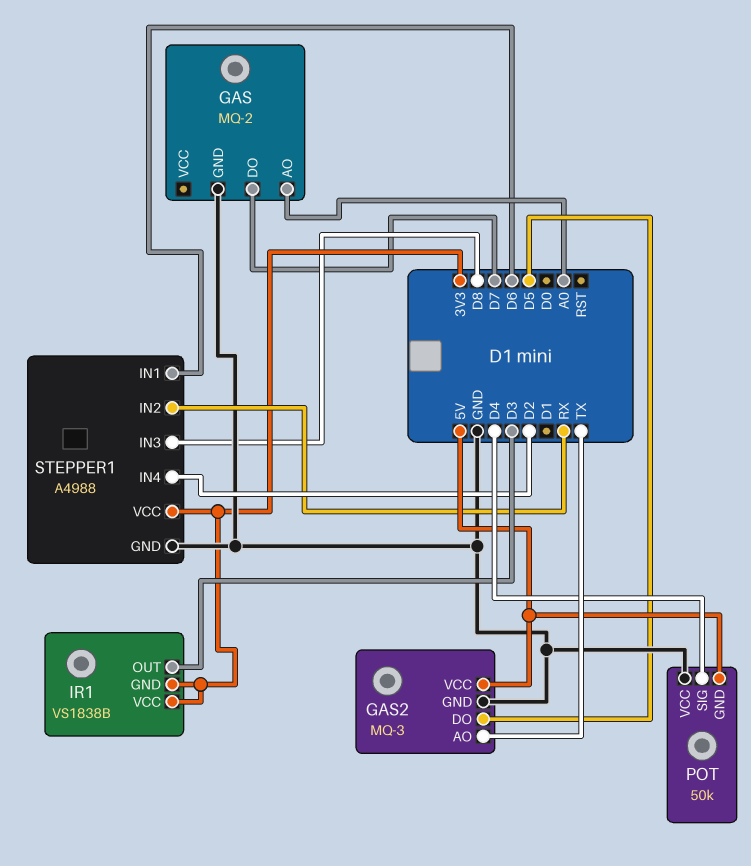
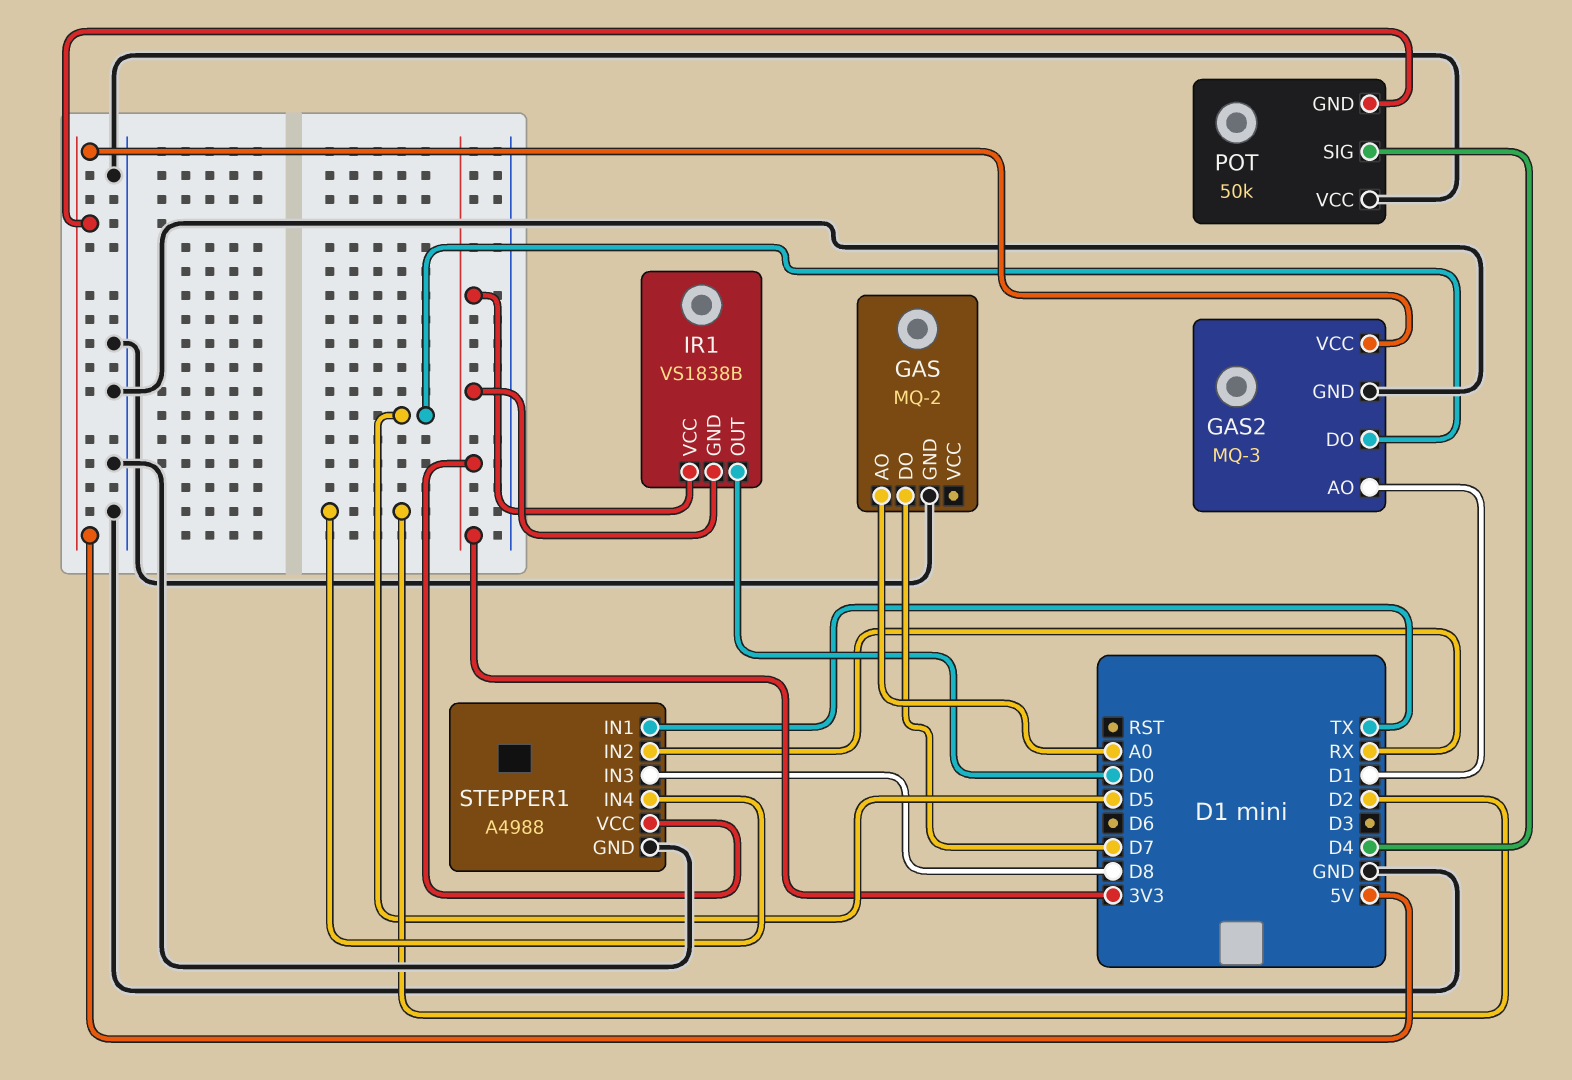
GAS2 pin AO: TX -> D1
IR1 pin OUT: D3 -> D0
STEPPER1 pin IN1: D6 -> TX

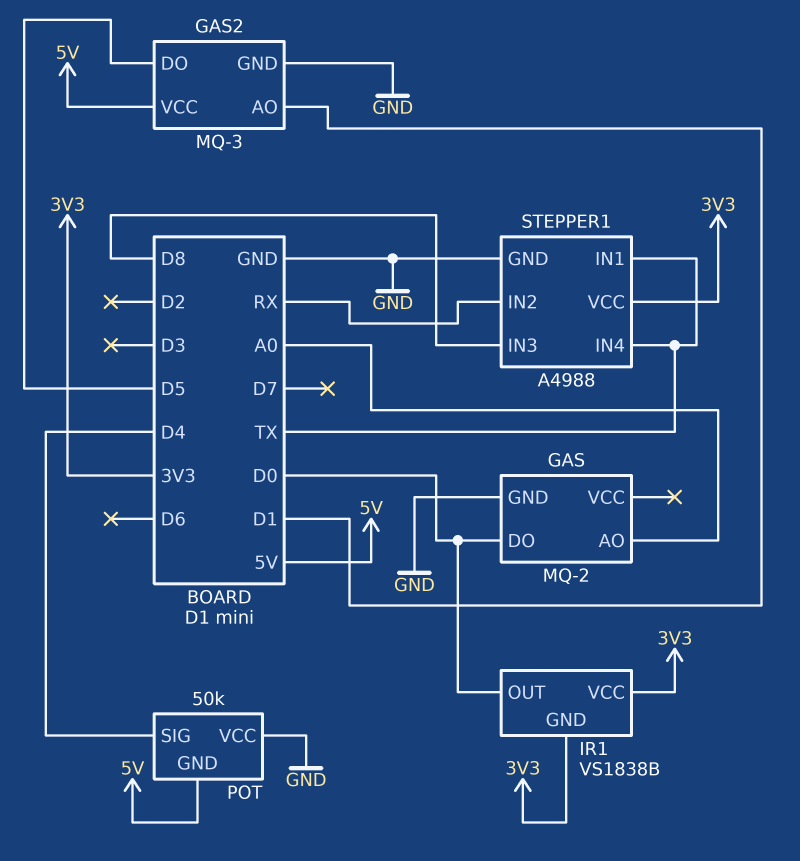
GAS pin DO: D7 -> D0
STEPPER1 pin IN4: D2 -> TX

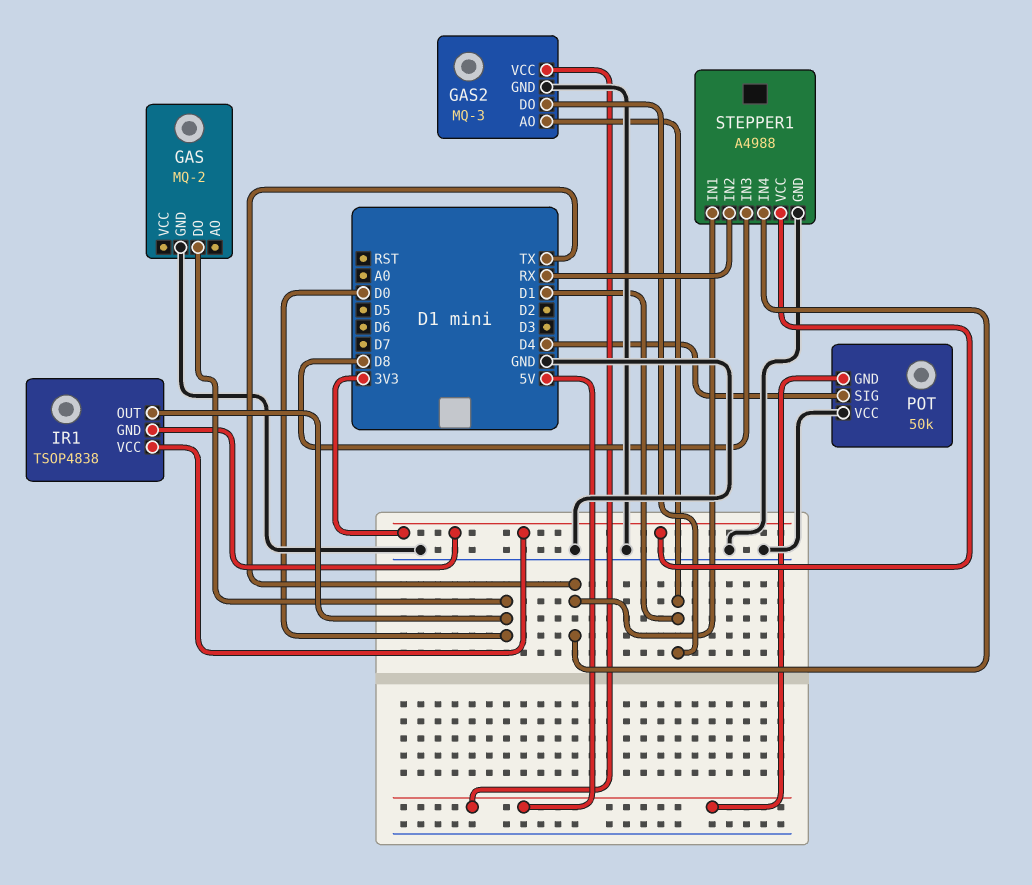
GAS pin AO: A0 -> none
GAS2 pin DO: D5 -> D1
IR1: VS1838B -> TSOP4838

